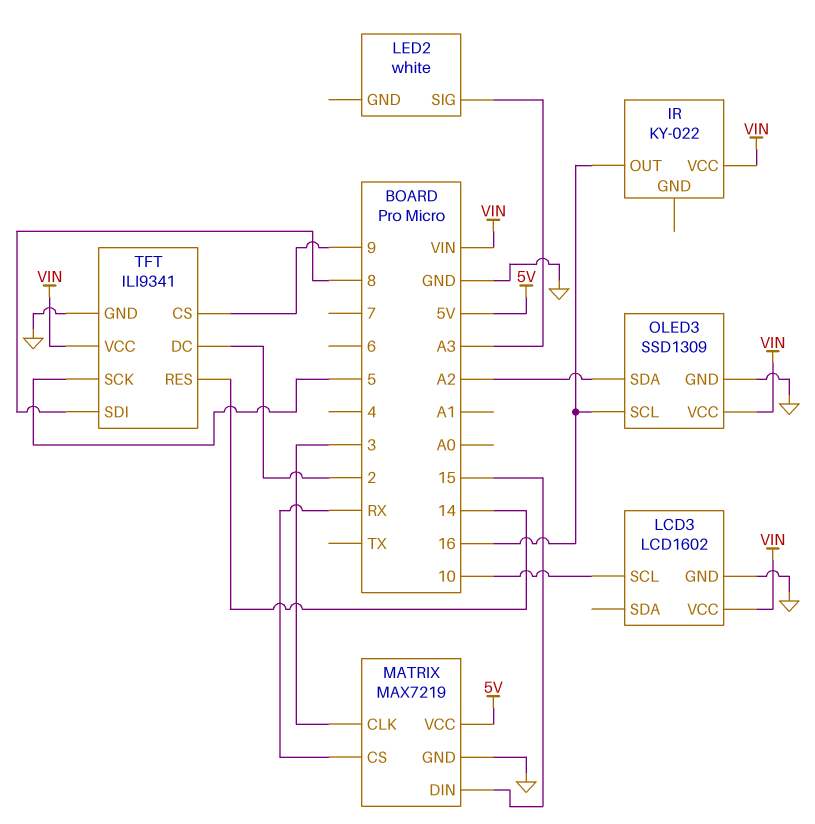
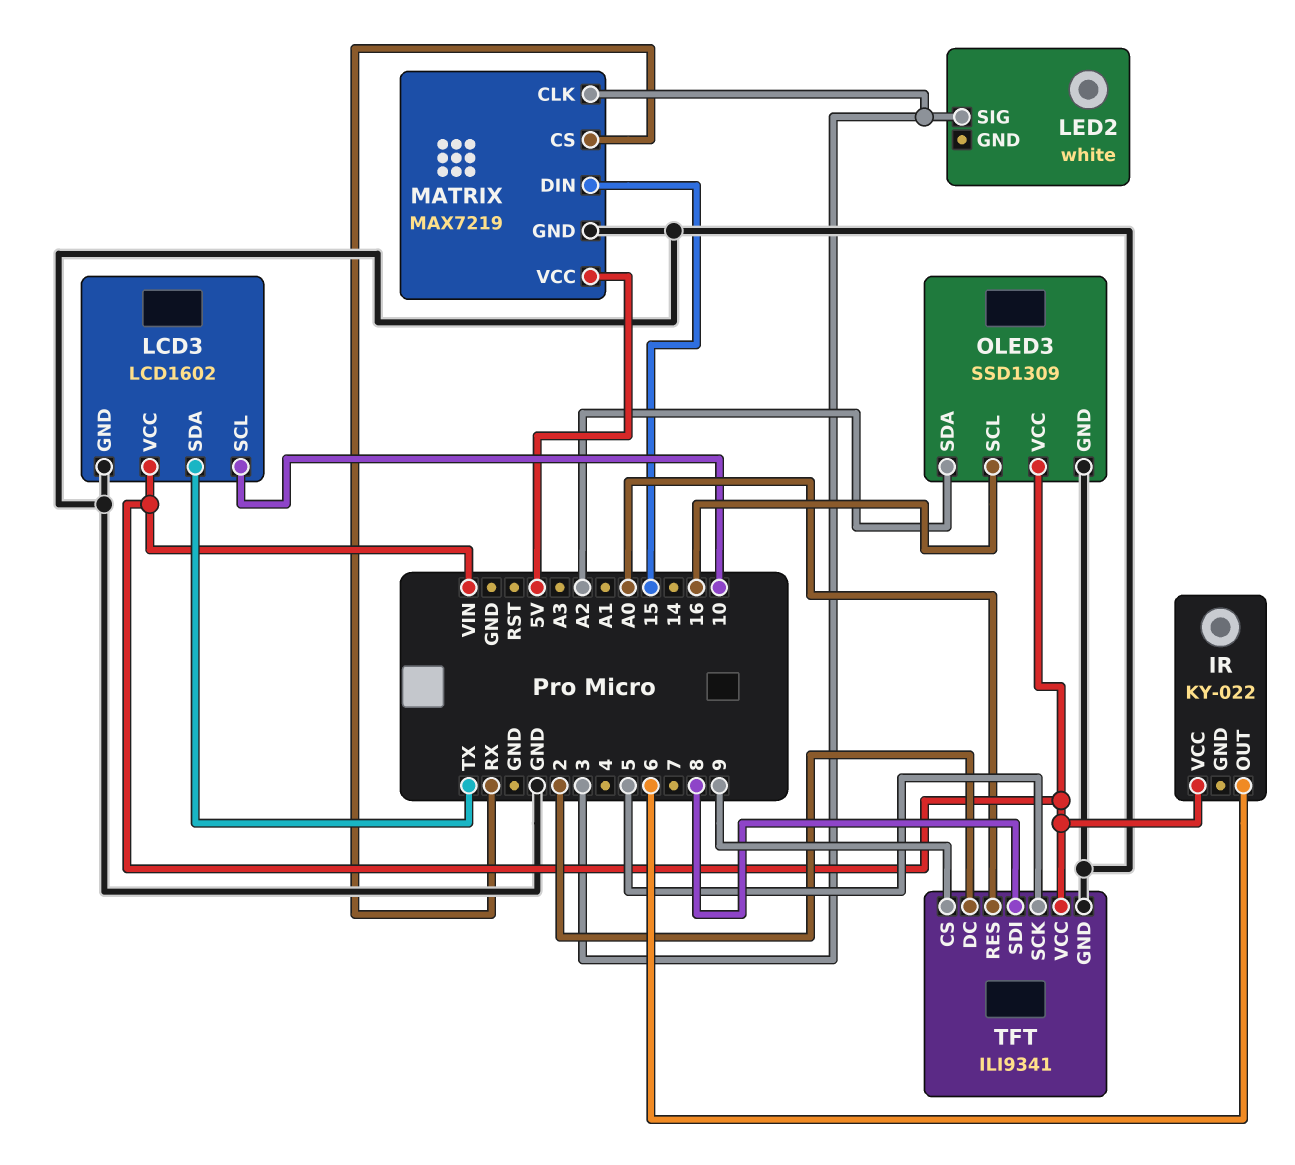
IR pin OUT: 16 -> 6
LCD3 pin SDA: none -> TX
LED2 pin SIG: A3 -> 3
TFT pin RES: 14 -> A0

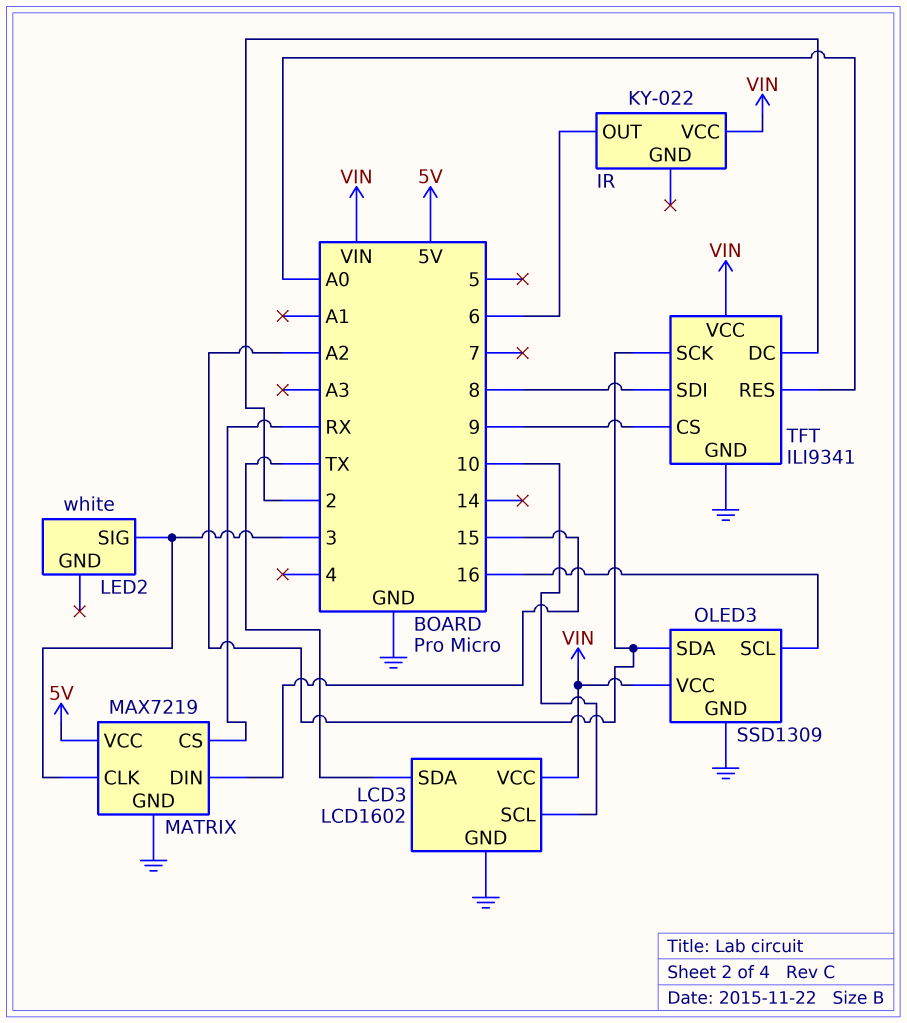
TFT pin SCK: 5 -> A2

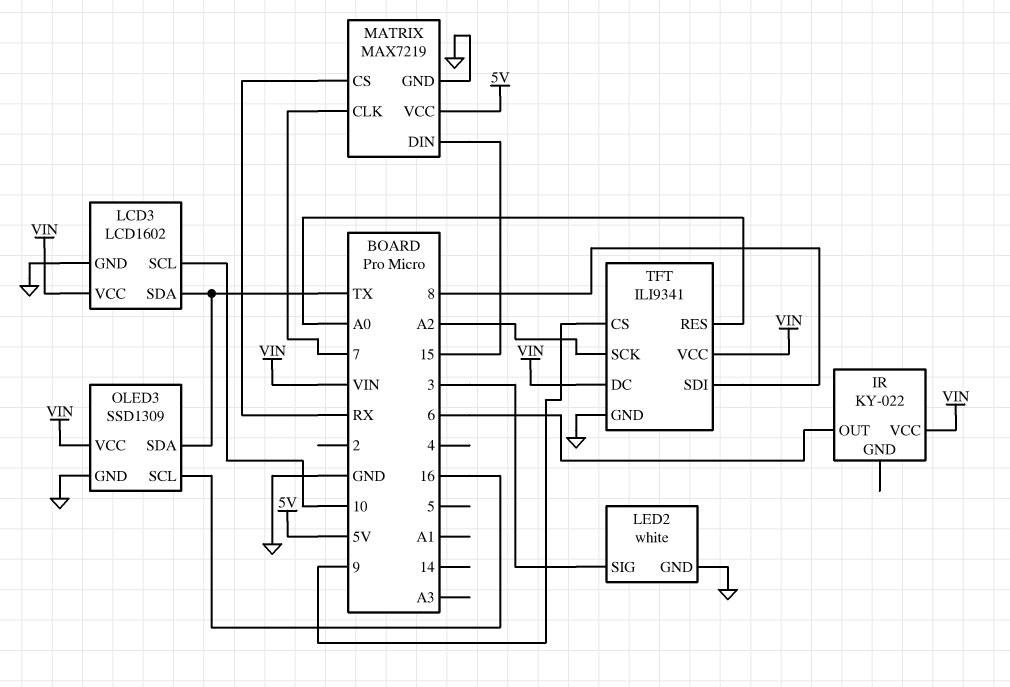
LED2 pin GND: none -> GND
MATRIX pin CLK: 3 -> 7
OLED3 pin SDA: A2 -> TX
TFT pin DC: 2 -> VIN

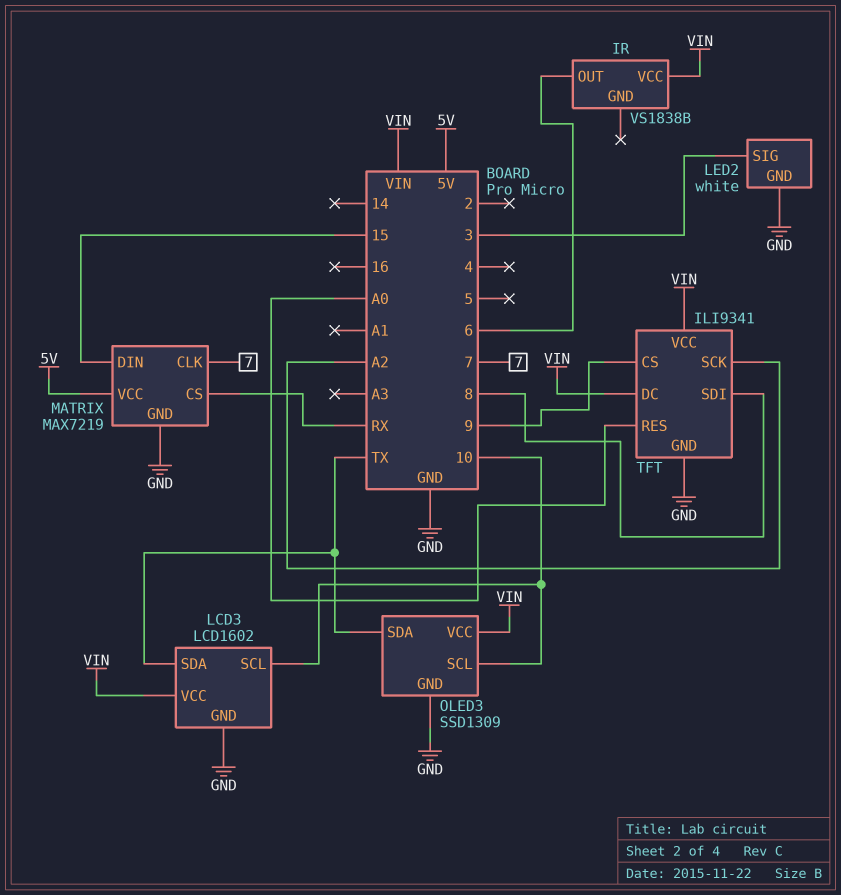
IR: KY-022 -> VS1838B
OLED3 pin SCL: 16 -> 10

